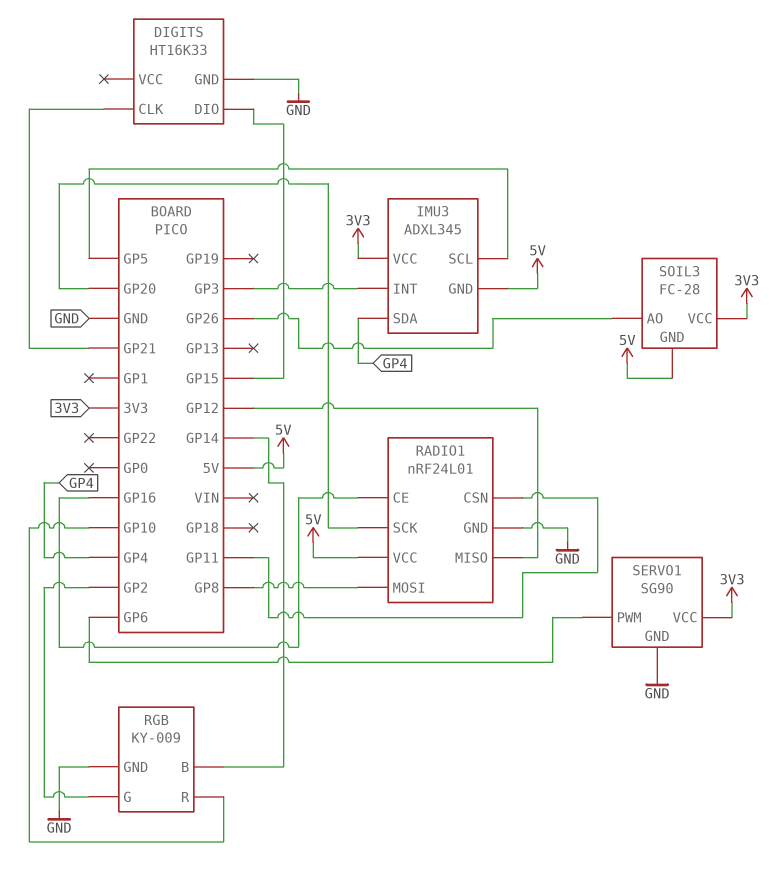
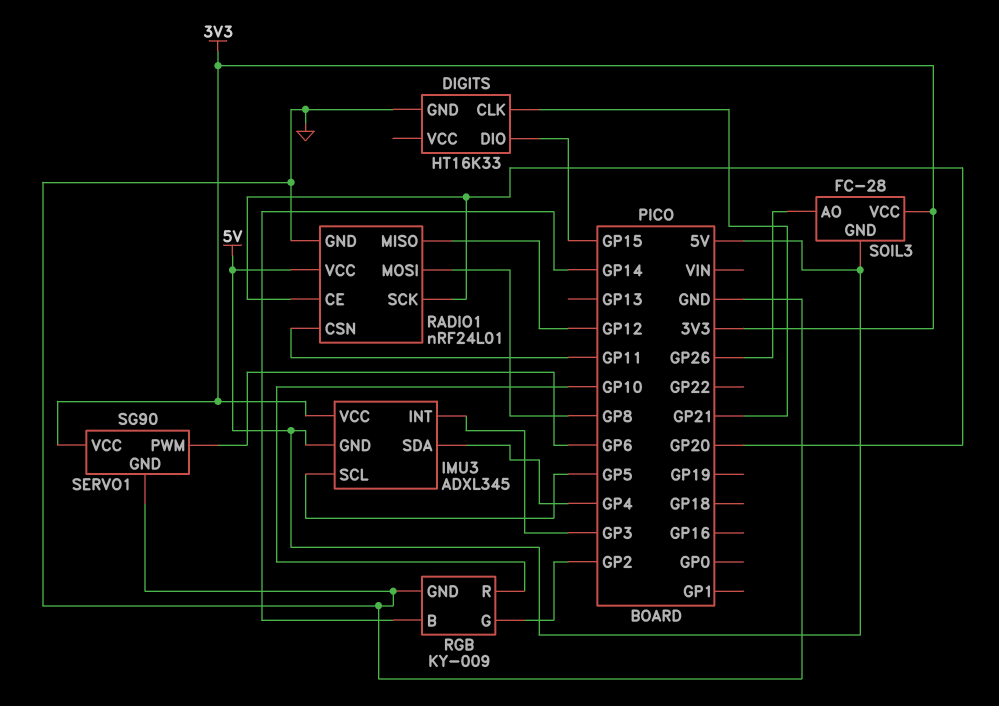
RADIO1 pin CE: GP16 -> GP20

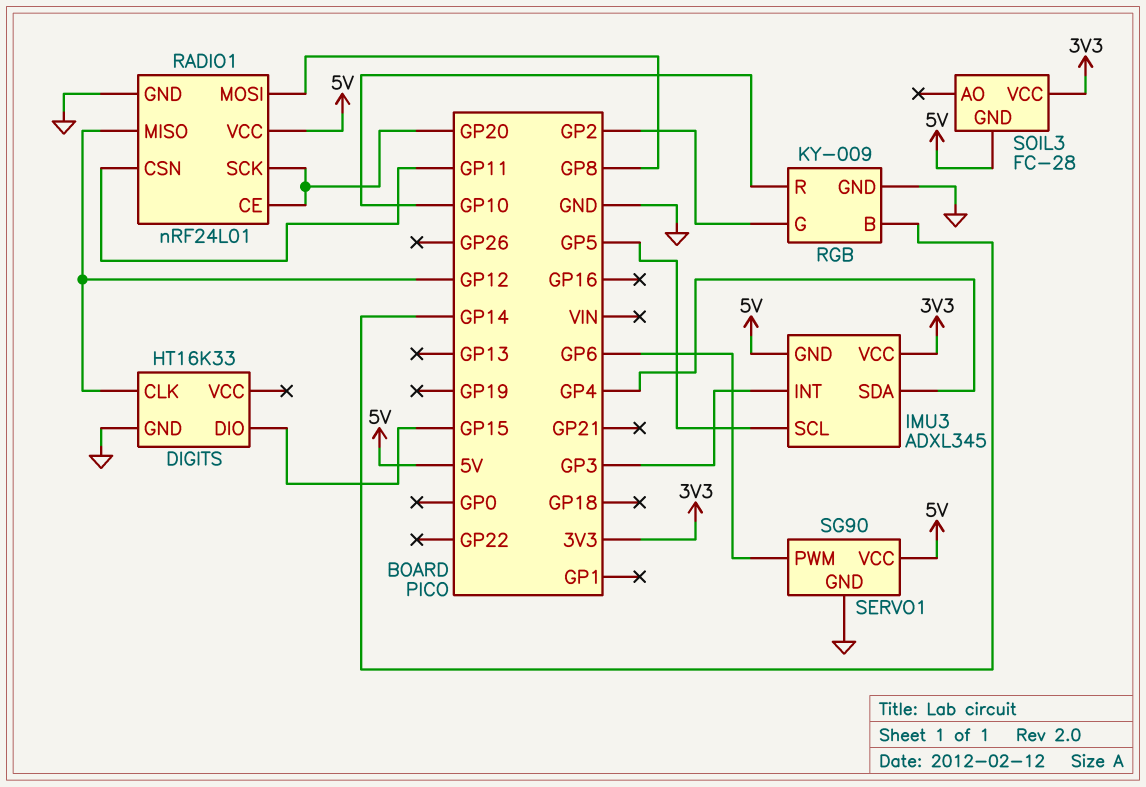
DIGITS pin CLK: GP21 -> GP12
SERVO1 pin VCC: 3V3 -> 5V
SOIL3 pin AO: GP26 -> none

